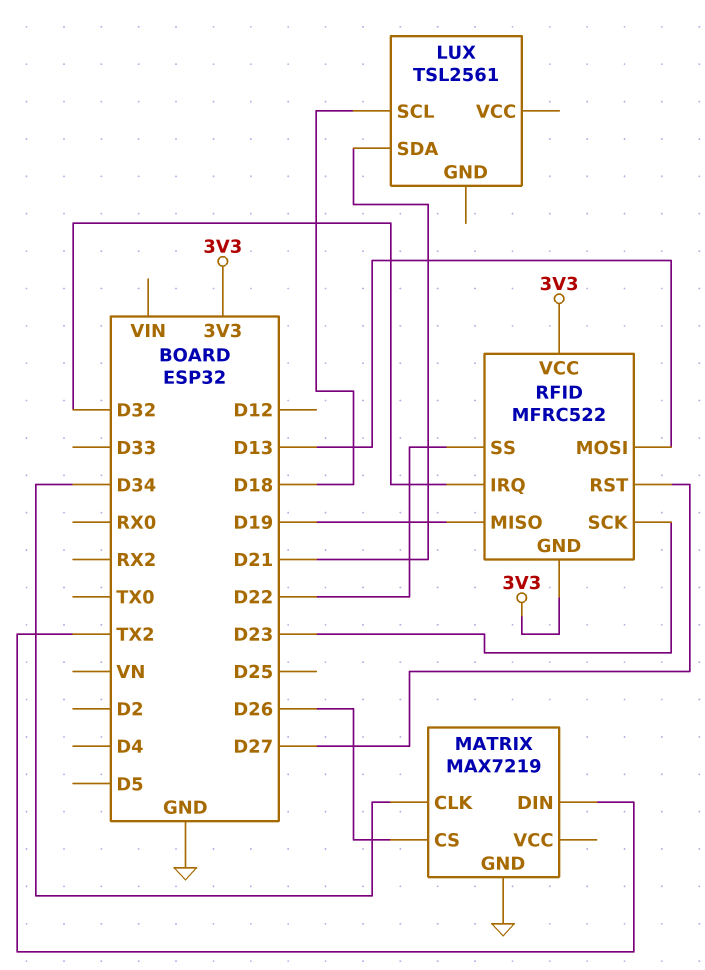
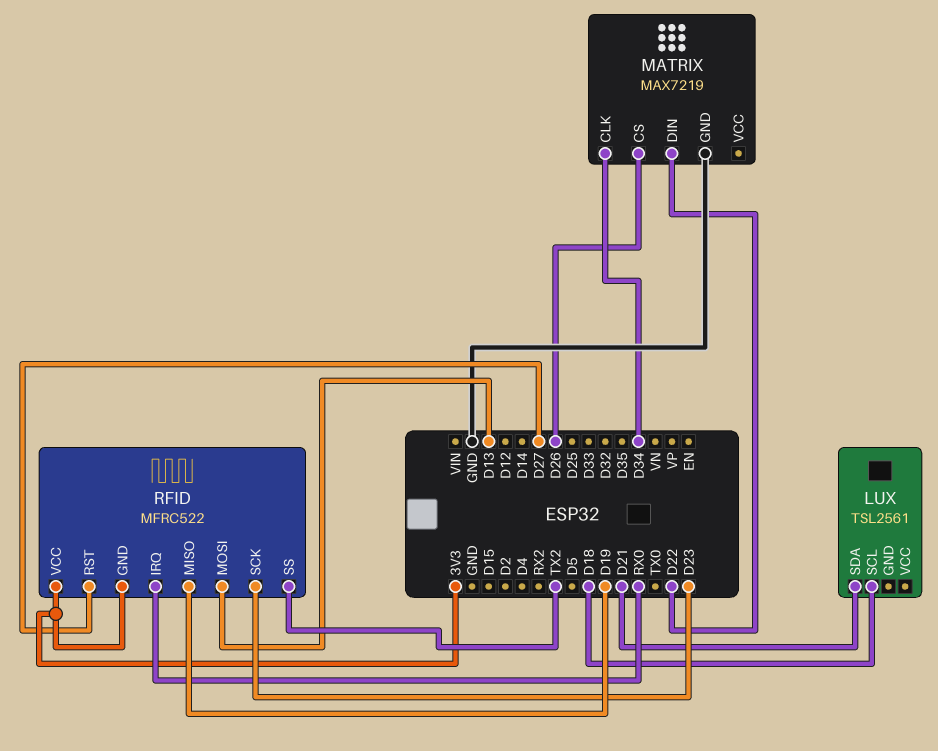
MATRIX pin DIN: TX2 -> D22
RFID pin IRQ: D32 -> RX0
RFID pin SS: D22 -> TX2

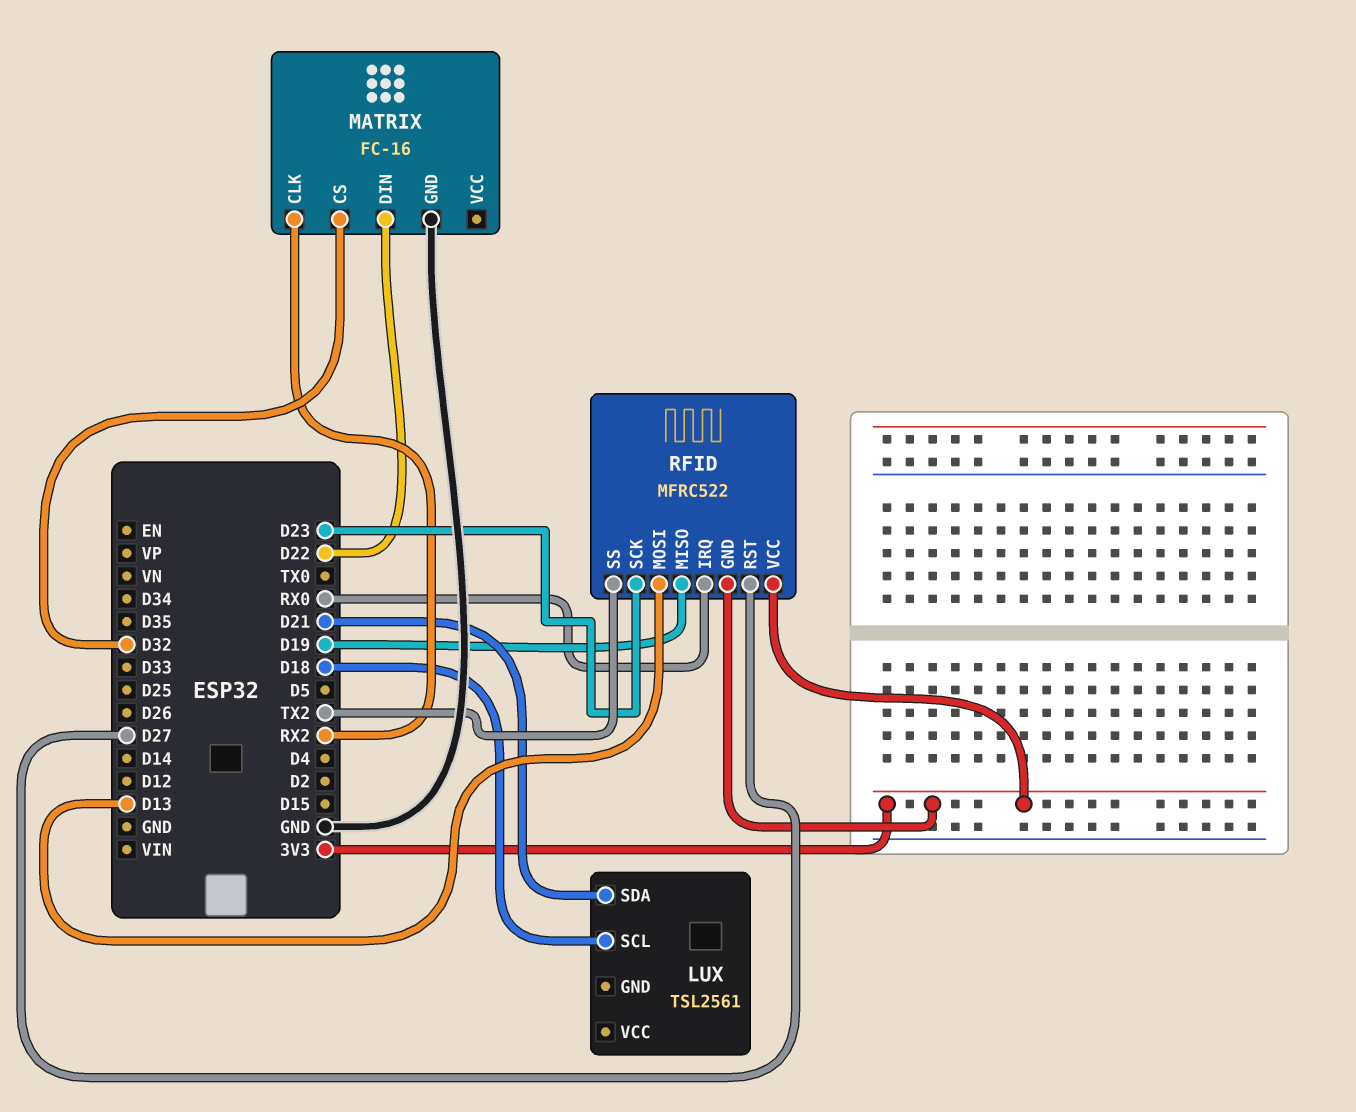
MATRIX: MAX7219 -> FC-16
MATRIX pin CLK: D34 -> RX2
MATRIX pin CS: D26 -> D32

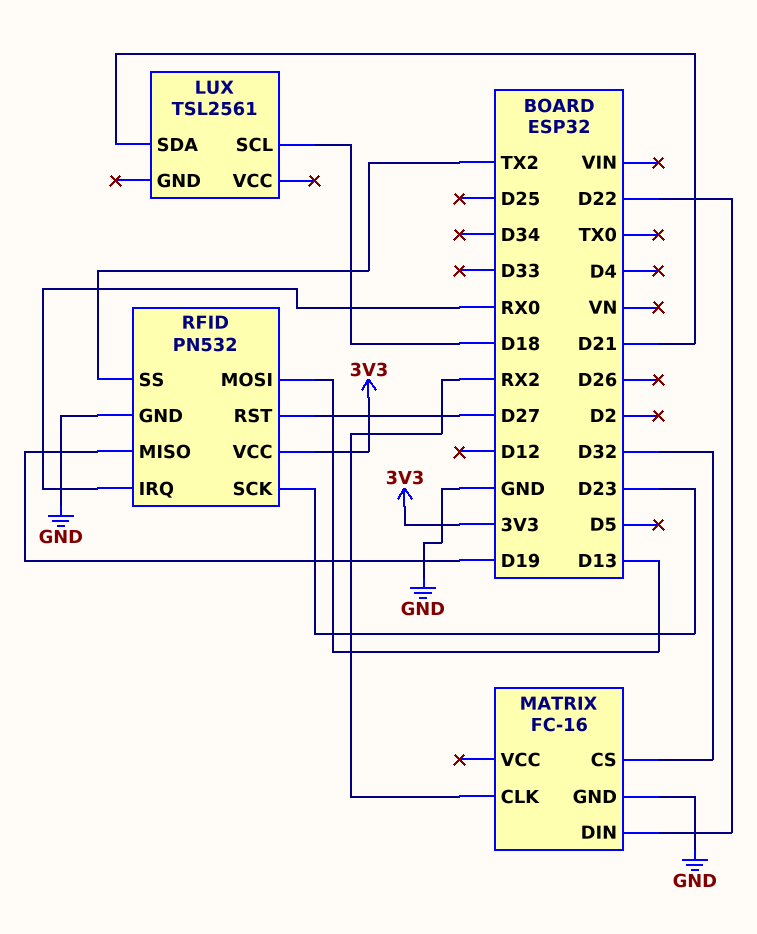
RFID: MFRC522 -> PN532
RFID pin GND: 3V3 -> GND

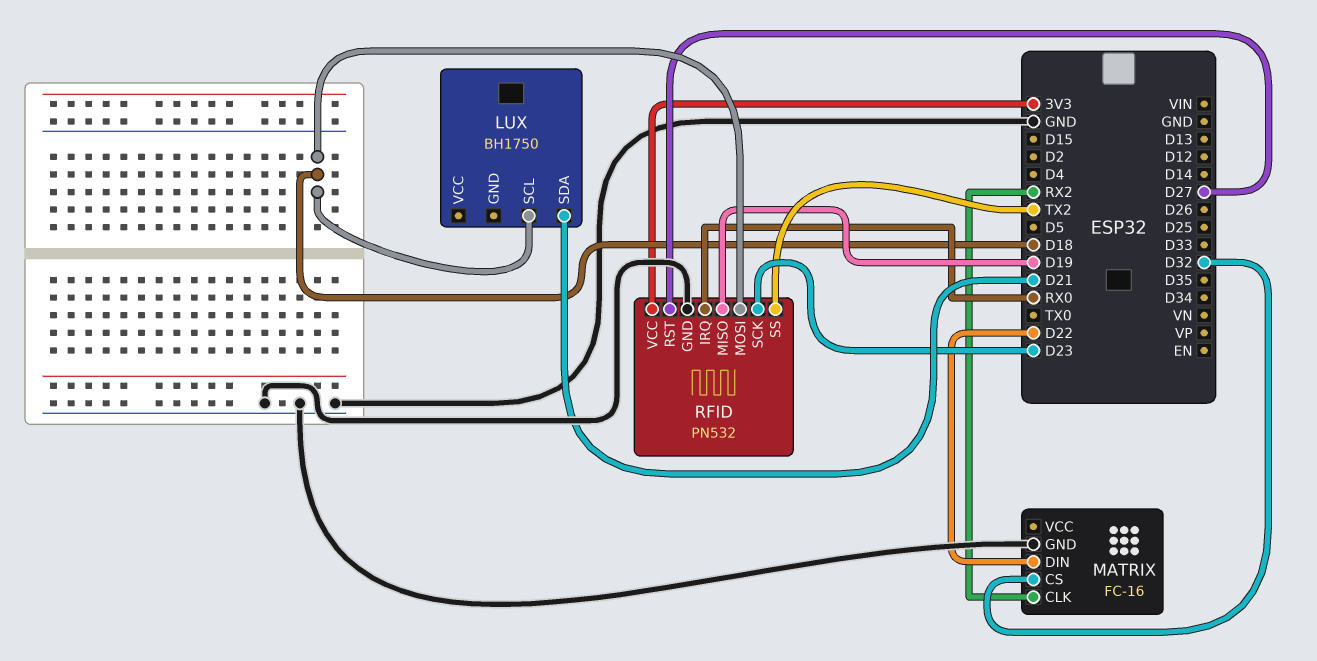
LUX: TSL2561 -> BH1750
RFID pin MOSI: D13 -> D18

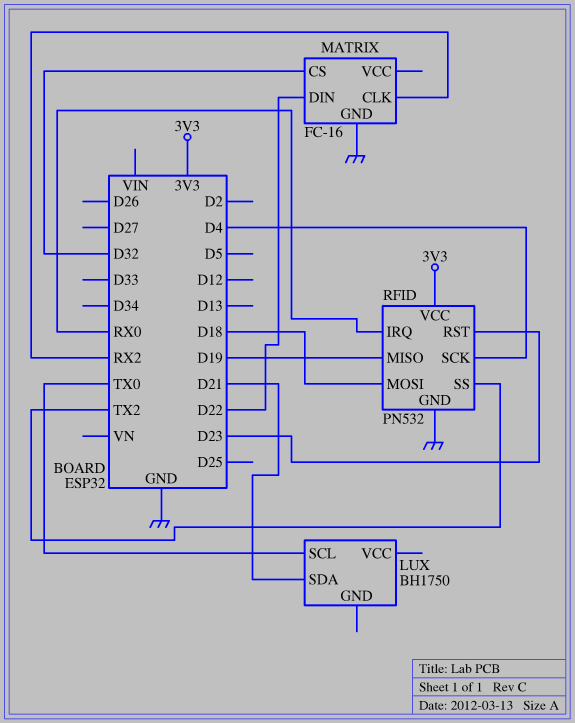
LUX pin SCL: D18 -> TX0
RFID pin RST: D27 -> D23
RFID pin SCK: D23 -> D4

